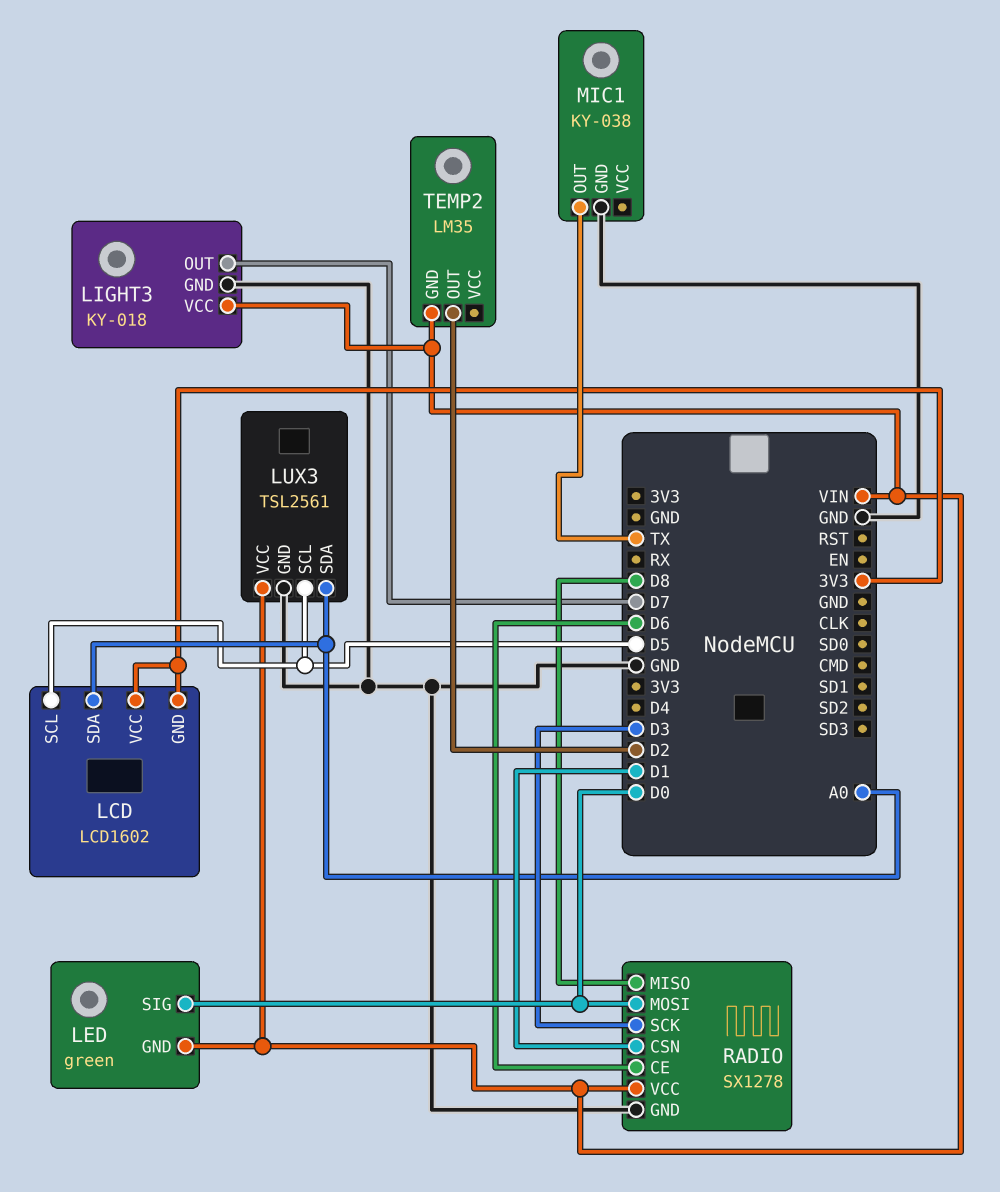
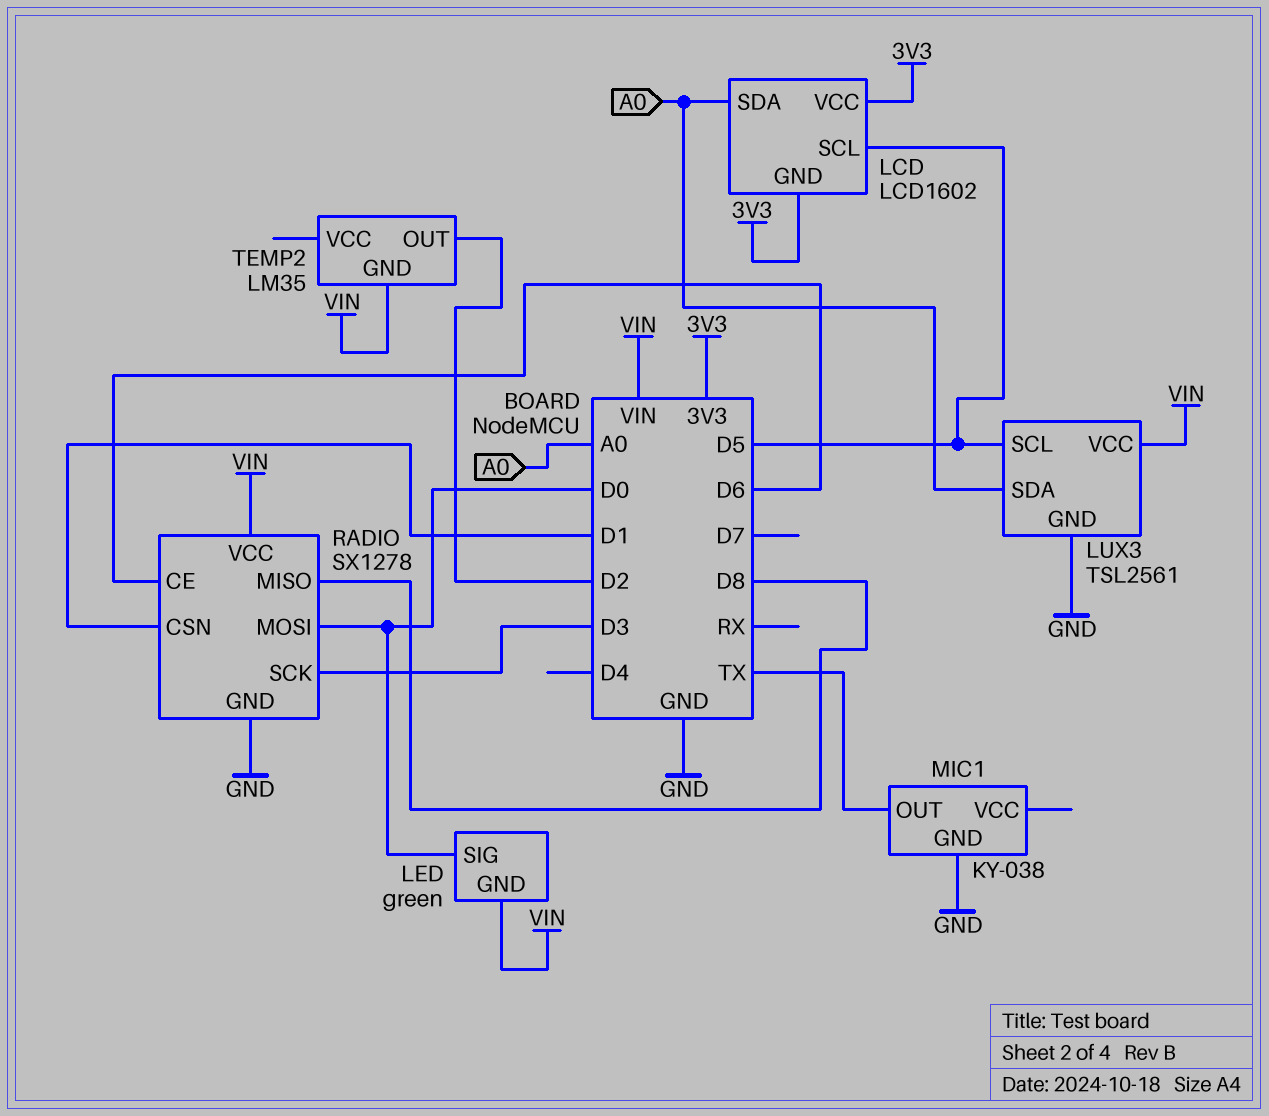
LIGHT3: KY-018 -> none
LIGHT3 pin GND: GND -> none
LIGHT3 pin OUT: D7 -> none
LIGHT3 pin VCC: VIN -> none

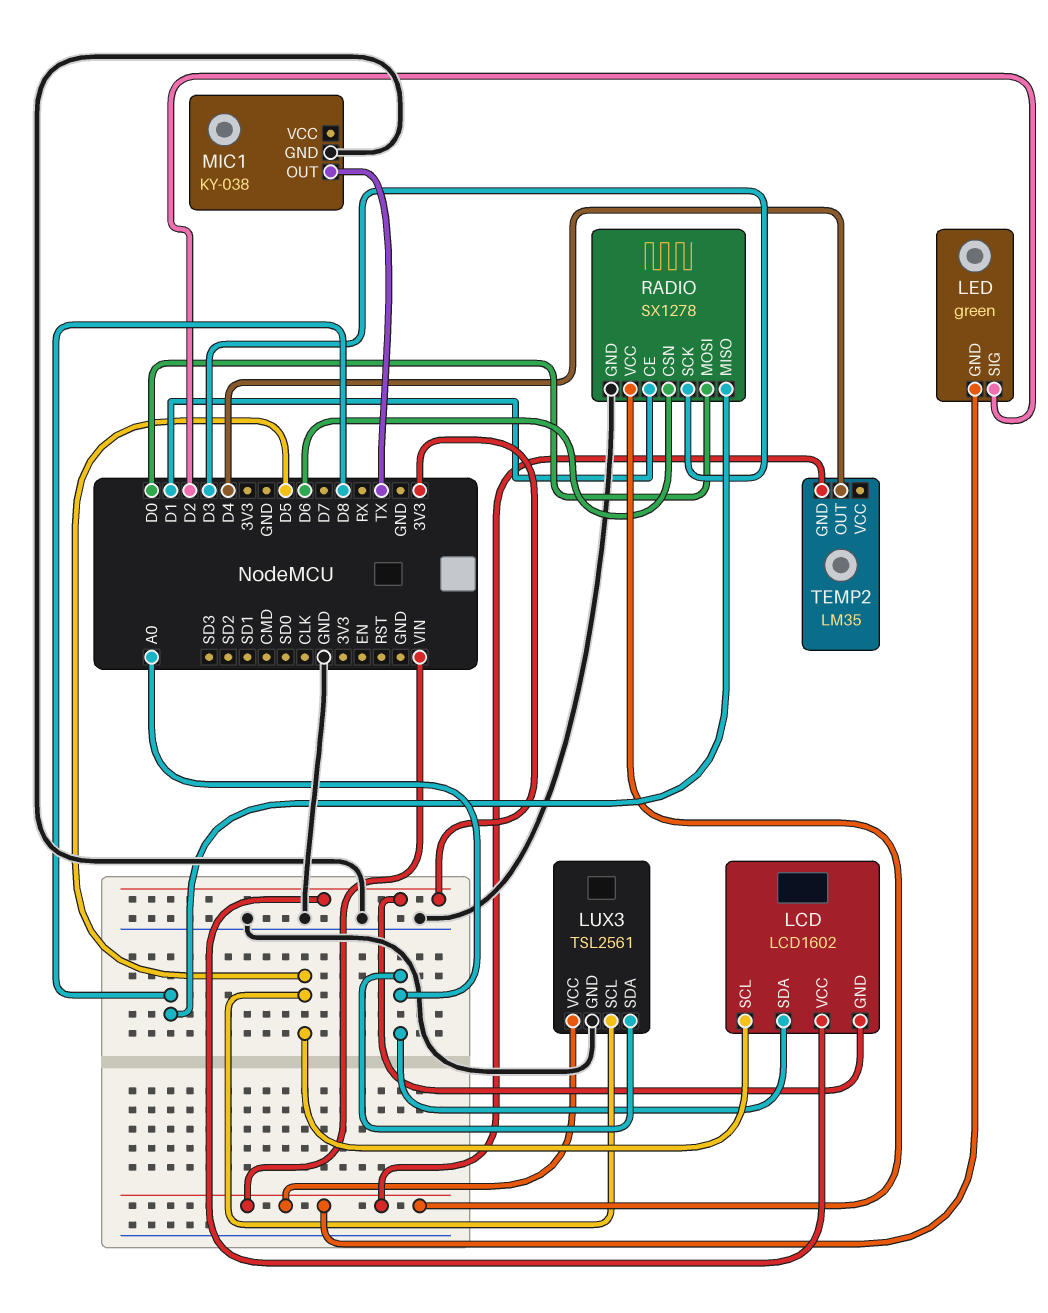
LED pin SIG: D0 -> D2
RADIO pin CE: D6 -> D1
RADIO pin CSN: D1 -> D6
TEMP2 pin OUT: D2 -> D4

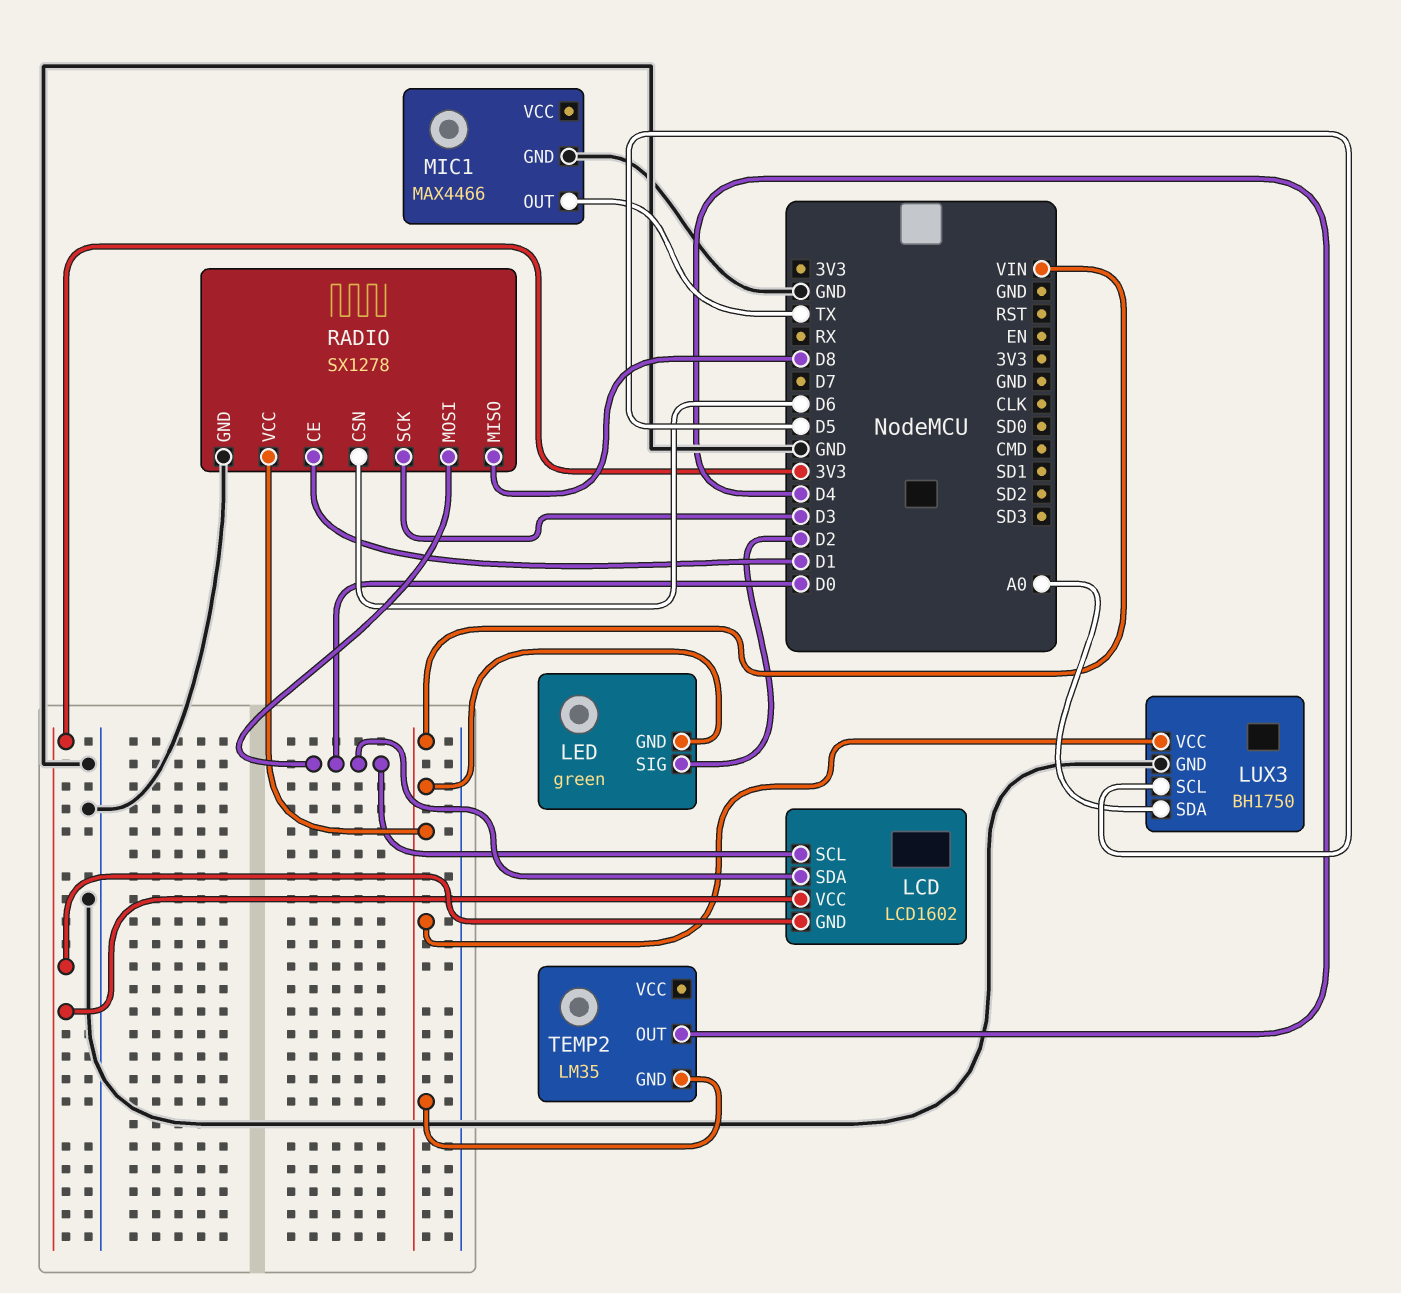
LCD pin SCL: D5 -> D0
LCD pin SDA: A0 -> D0
LUX3: TSL2561 -> BH1750
MIC1: KY-038 -> MAX4466

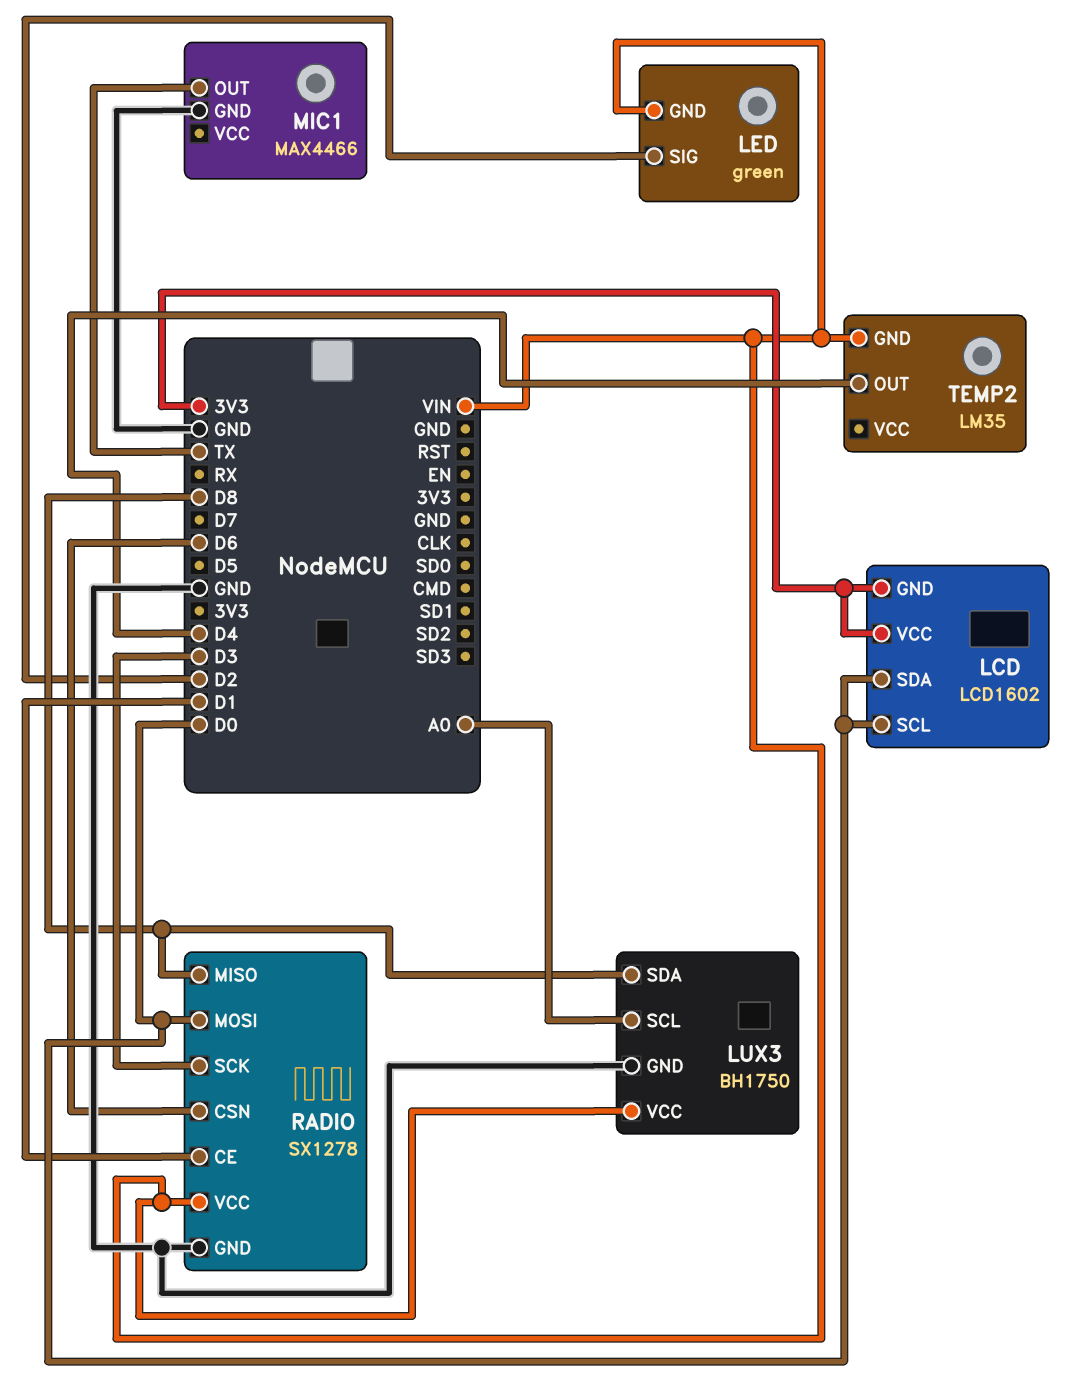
LUX3 pin SCL: D5 -> A0
LUX3 pin SDA: A0 -> D8

